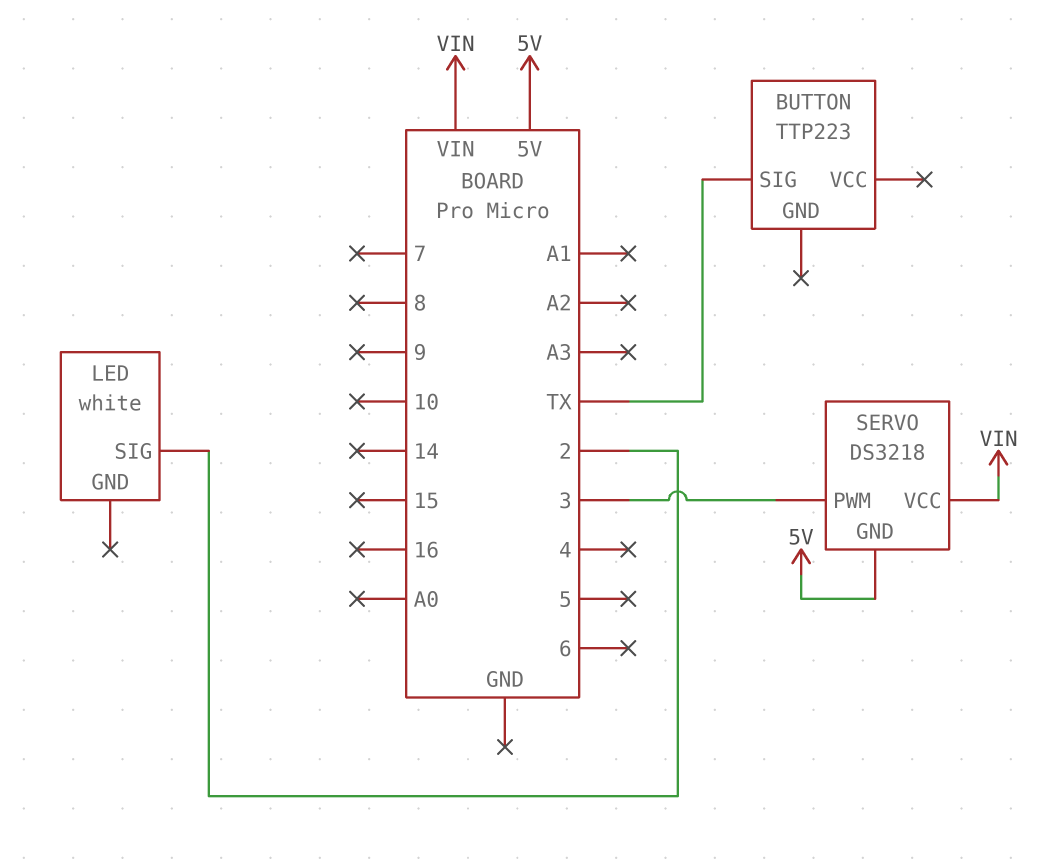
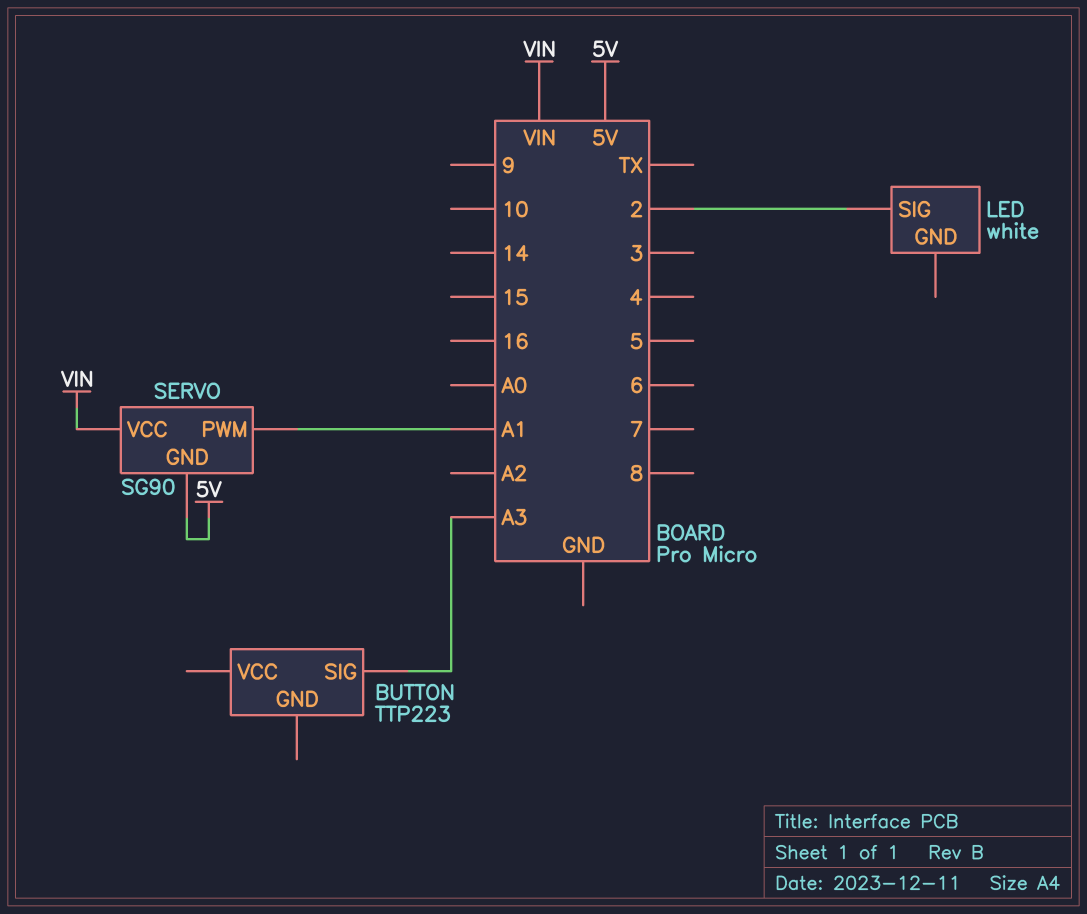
BUTTON pin SIG: TX -> A3
SERVO: DS3218 -> SG90
SERVO pin PWM: 3 -> A1

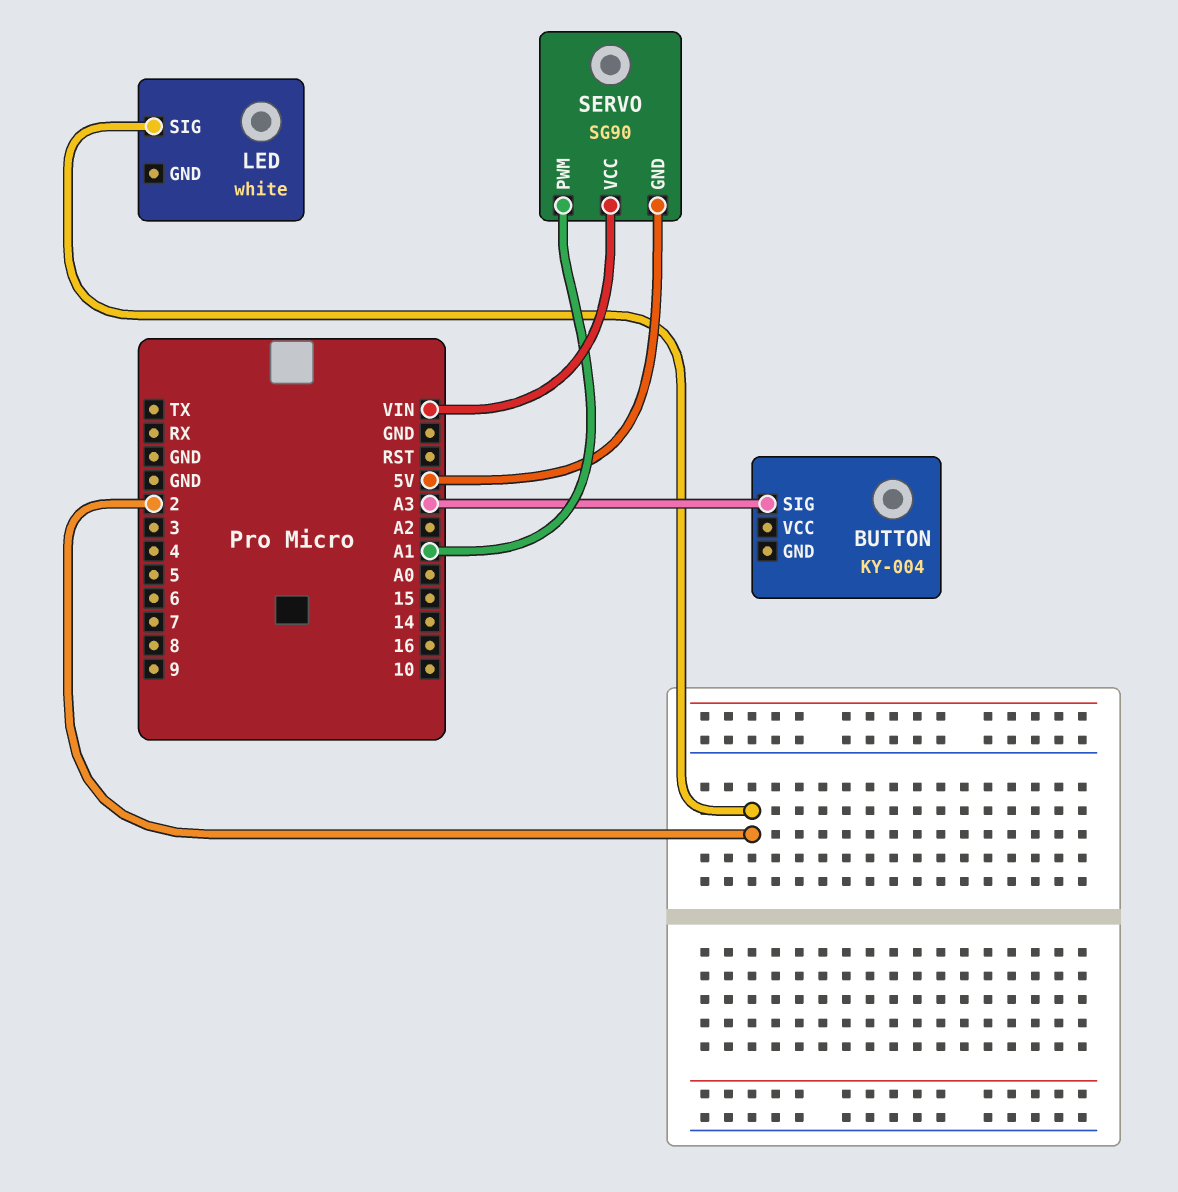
BUTTON: TTP223 -> KY-004

